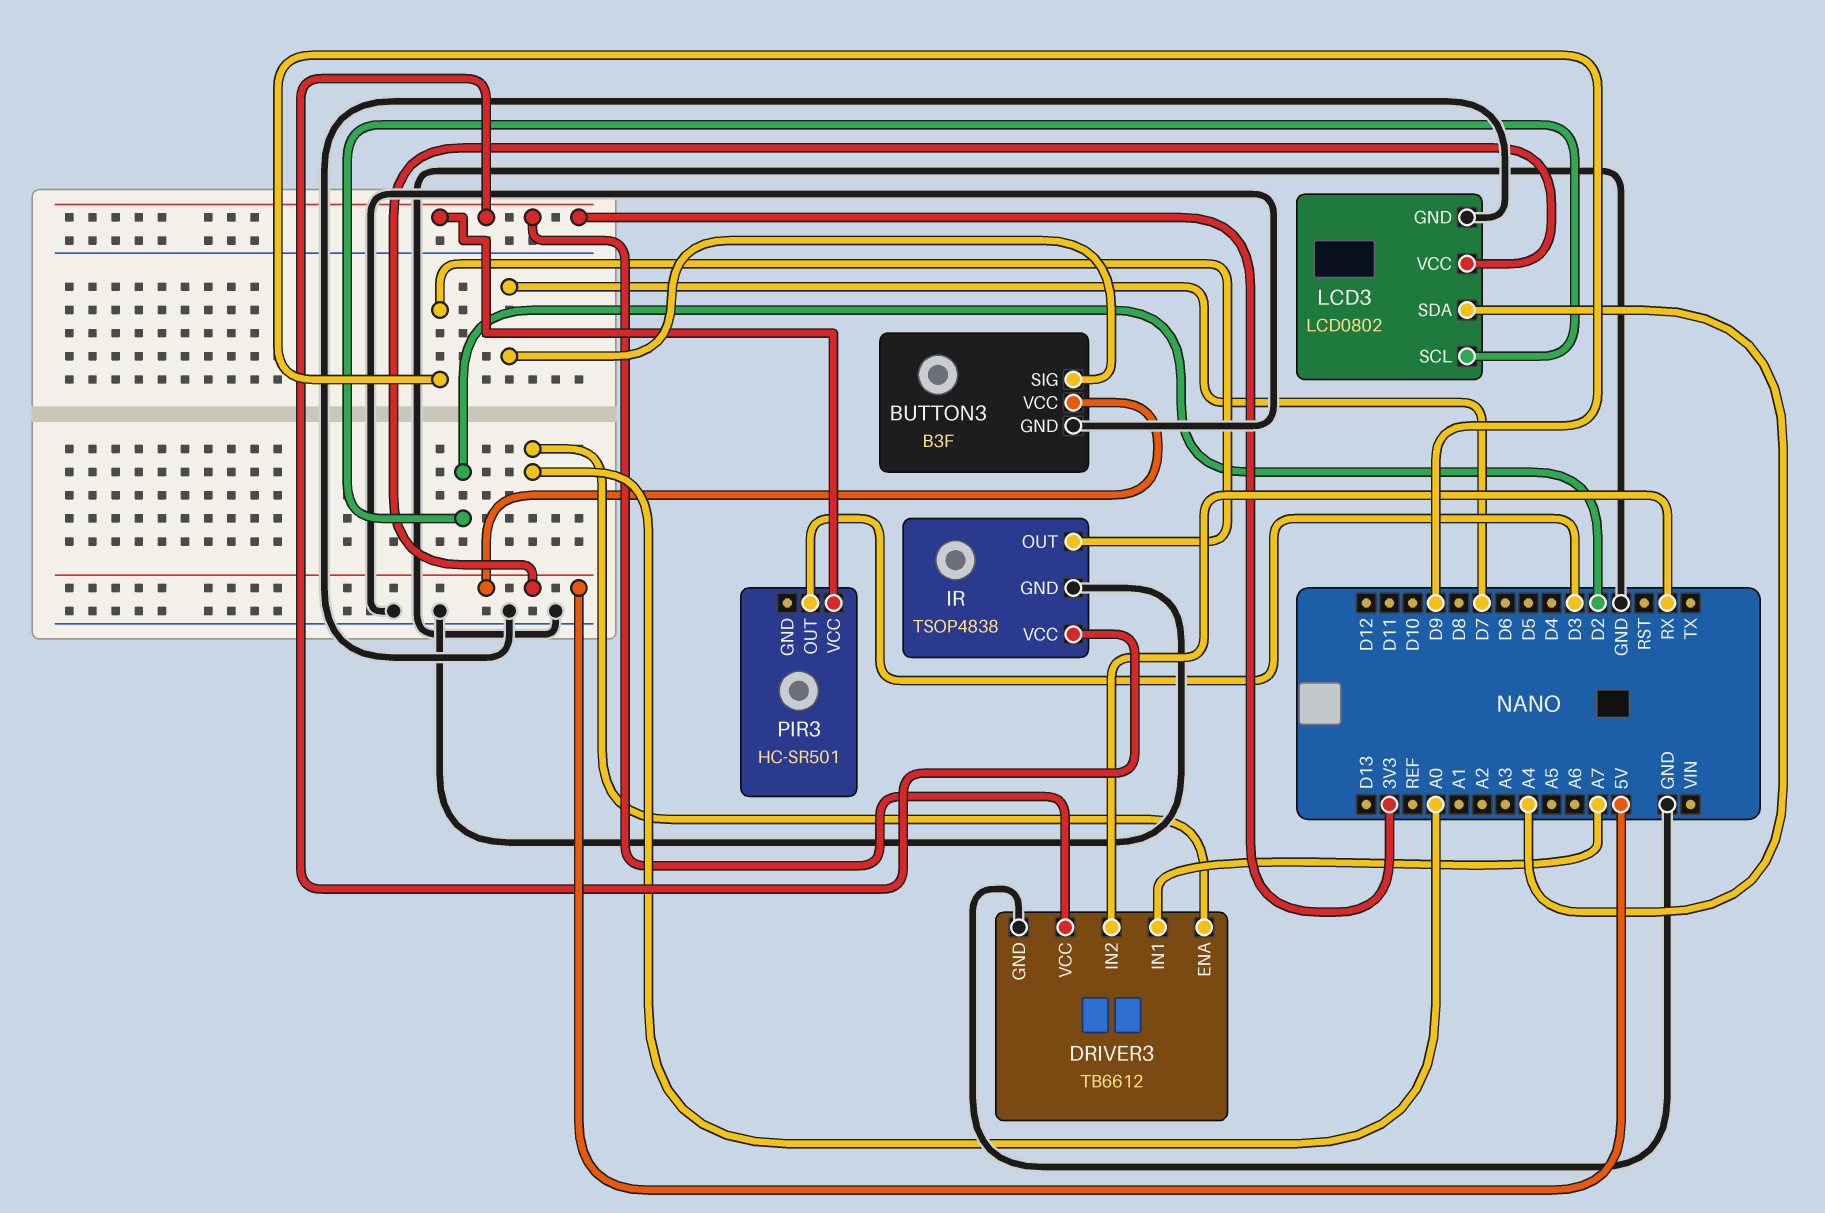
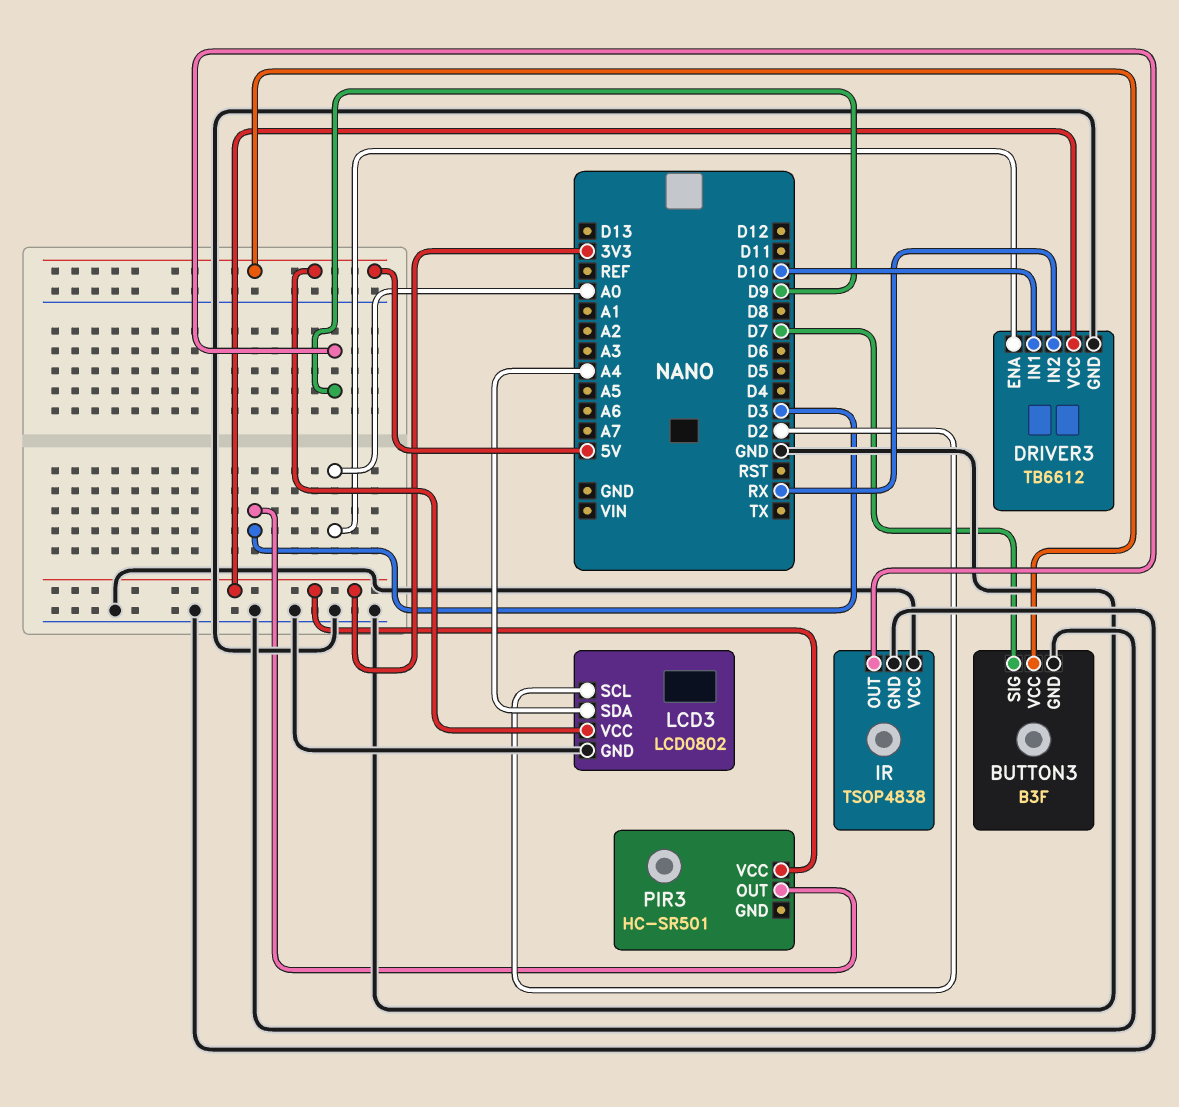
DRIVER3 pin IN1: A7 -> D10
IR pin VCC: 3V3 -> GND

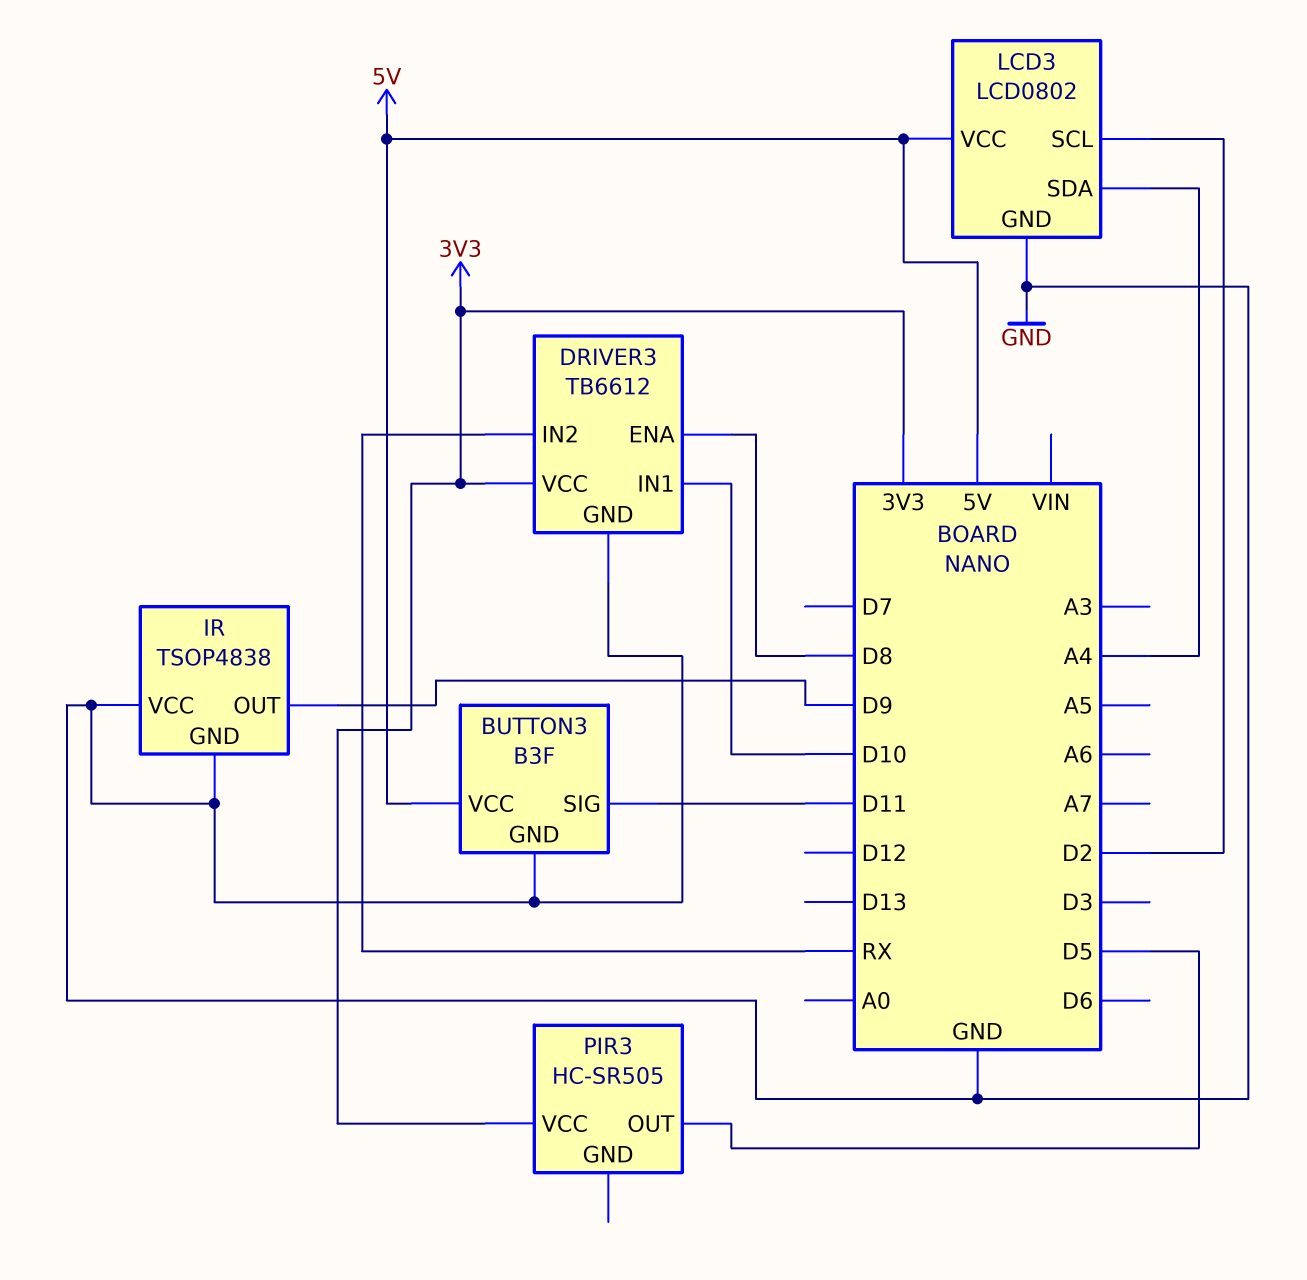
BUTTON3 pin SIG: D7 -> D11
DRIVER3 pin ENA: A0 -> D8
PIR3: HC-SR501 -> HC-SR505
PIR3 pin OUT: D3 -> D5

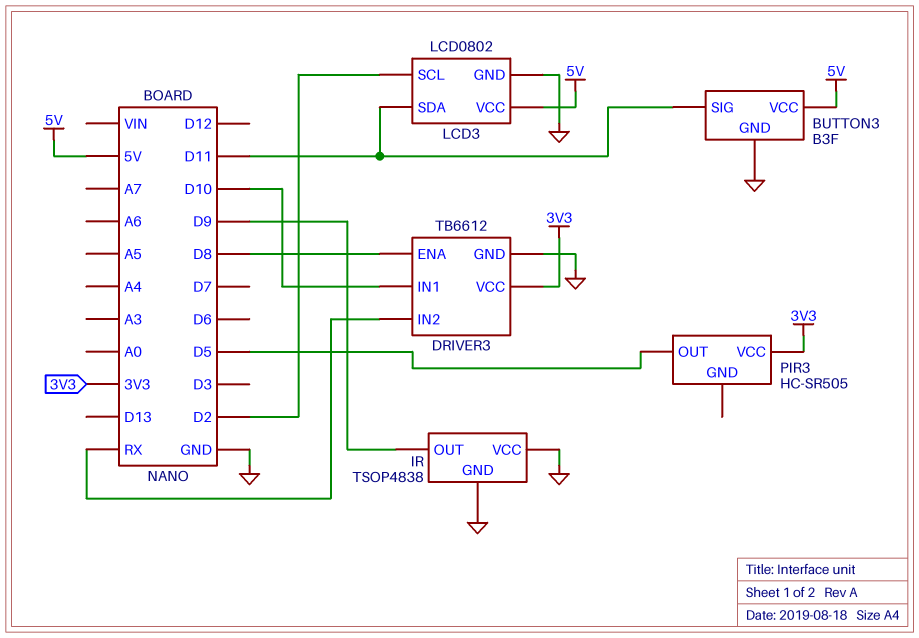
LCD3 pin SDA: A4 -> D11

